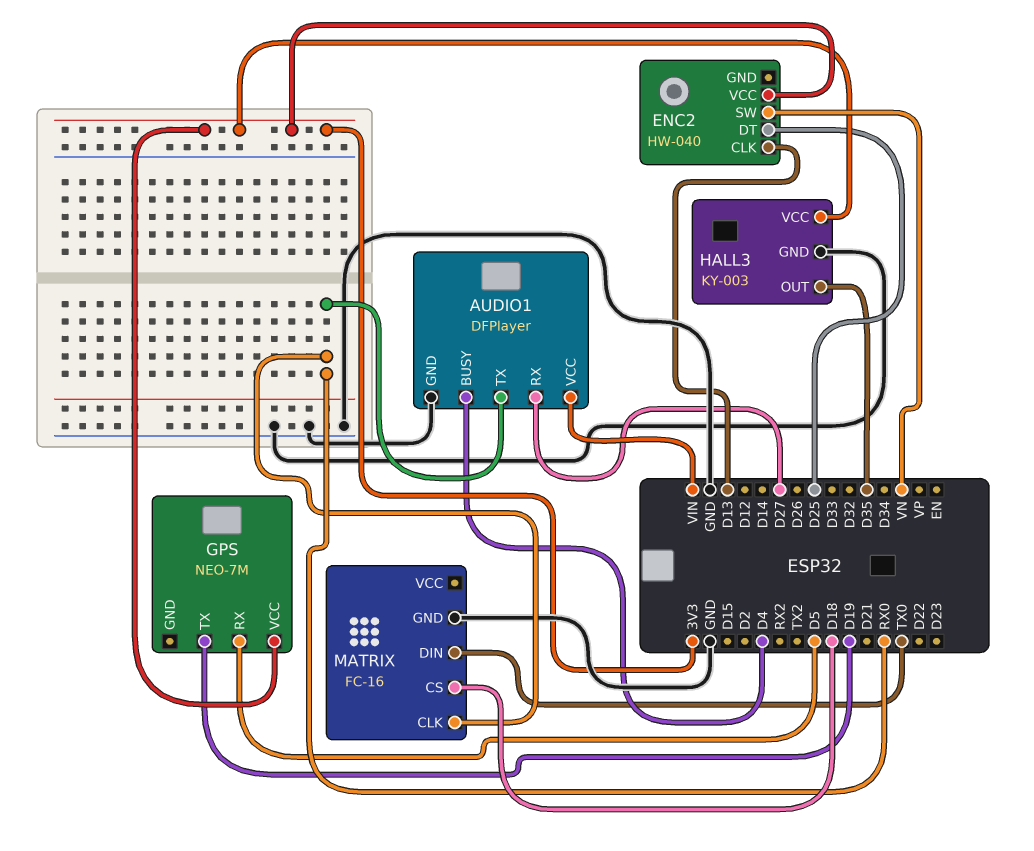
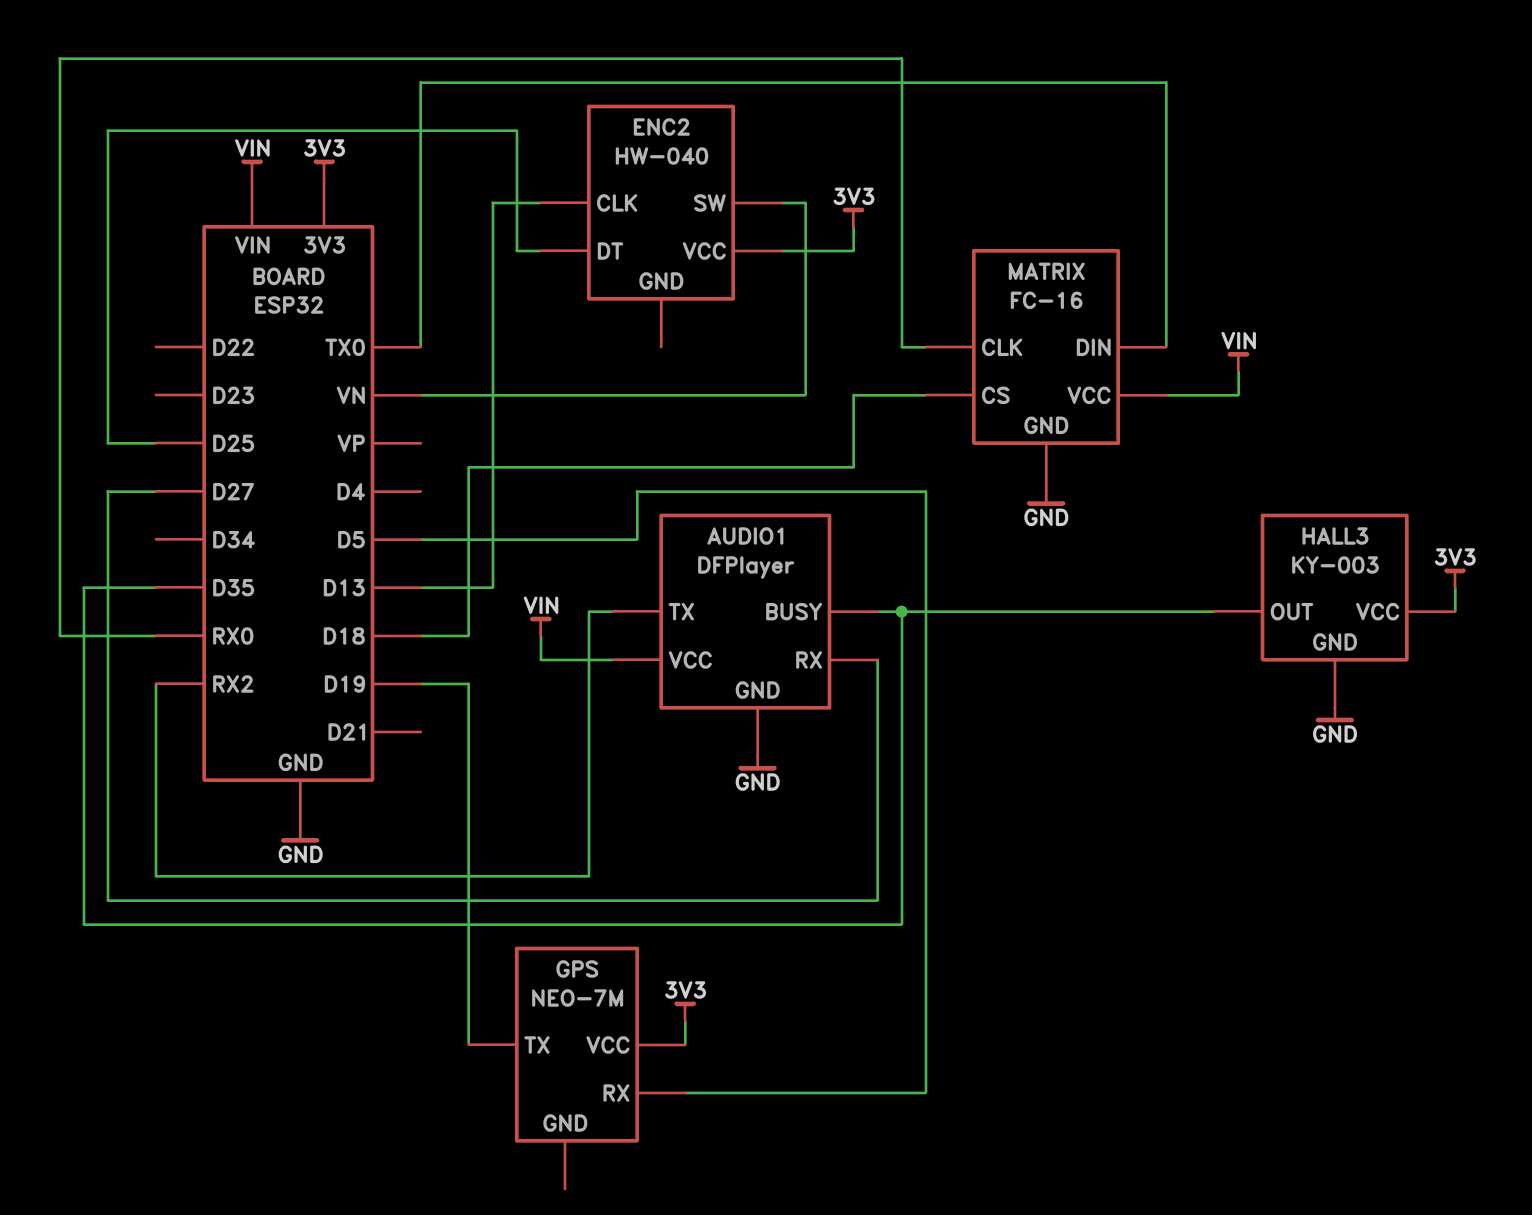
AUDIO1 pin BUSY: D4 -> D35
AUDIO1 pin TX: RX0 -> RX2
MATRIX pin VCC: none -> VIN

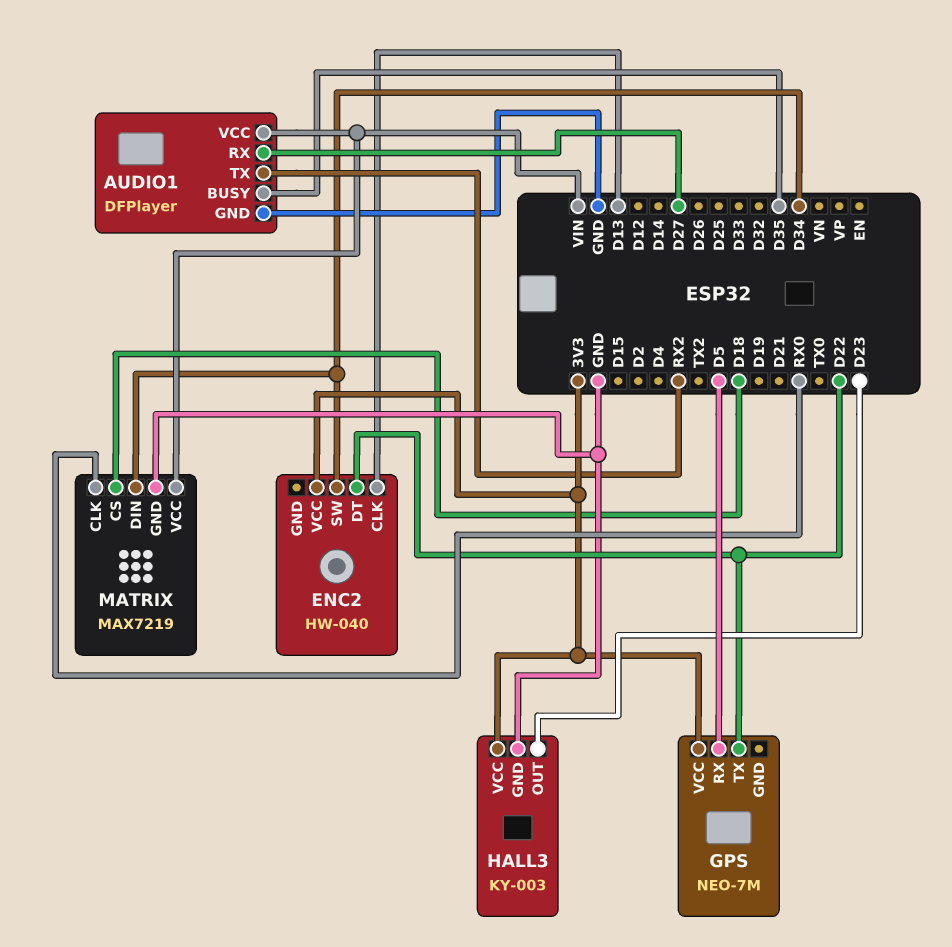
ENC2 pin DT: D25 -> D22
ENC2 pin SW: VN -> D34
GPS pin TX: D19 -> D22
HALL3 pin OUT: D35 -> D23
MATRIX: FC-16 -> MAX7219
MATRIX pin DIN: TX0 -> D34

